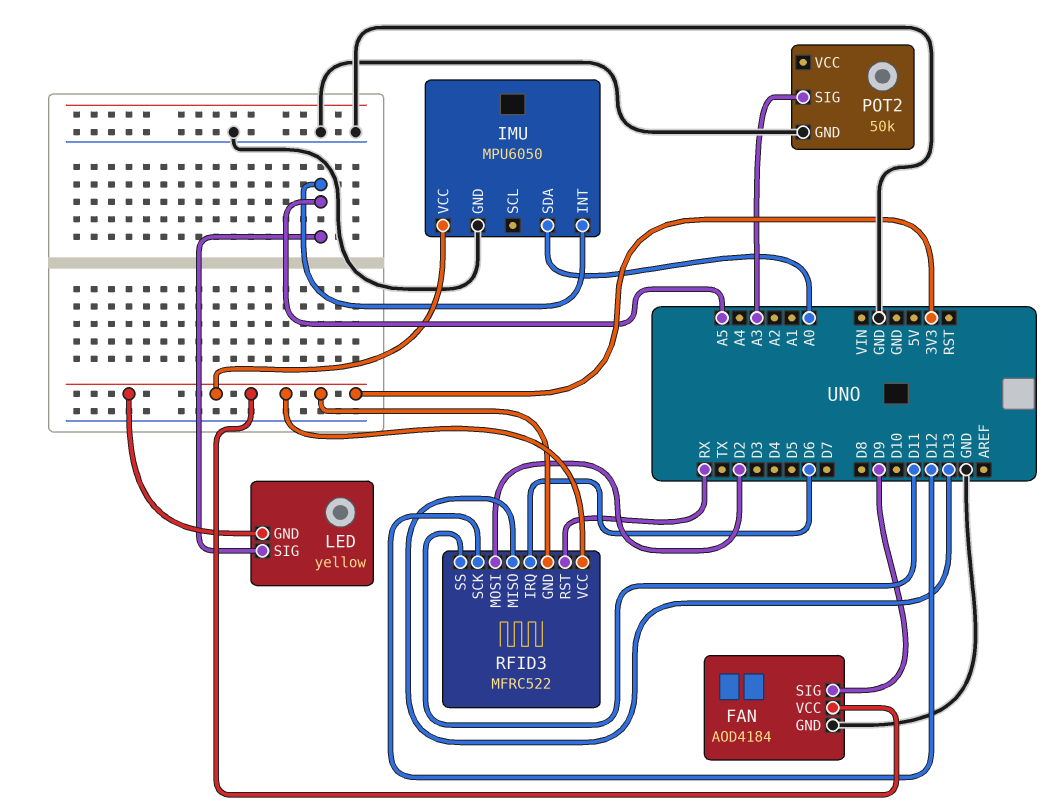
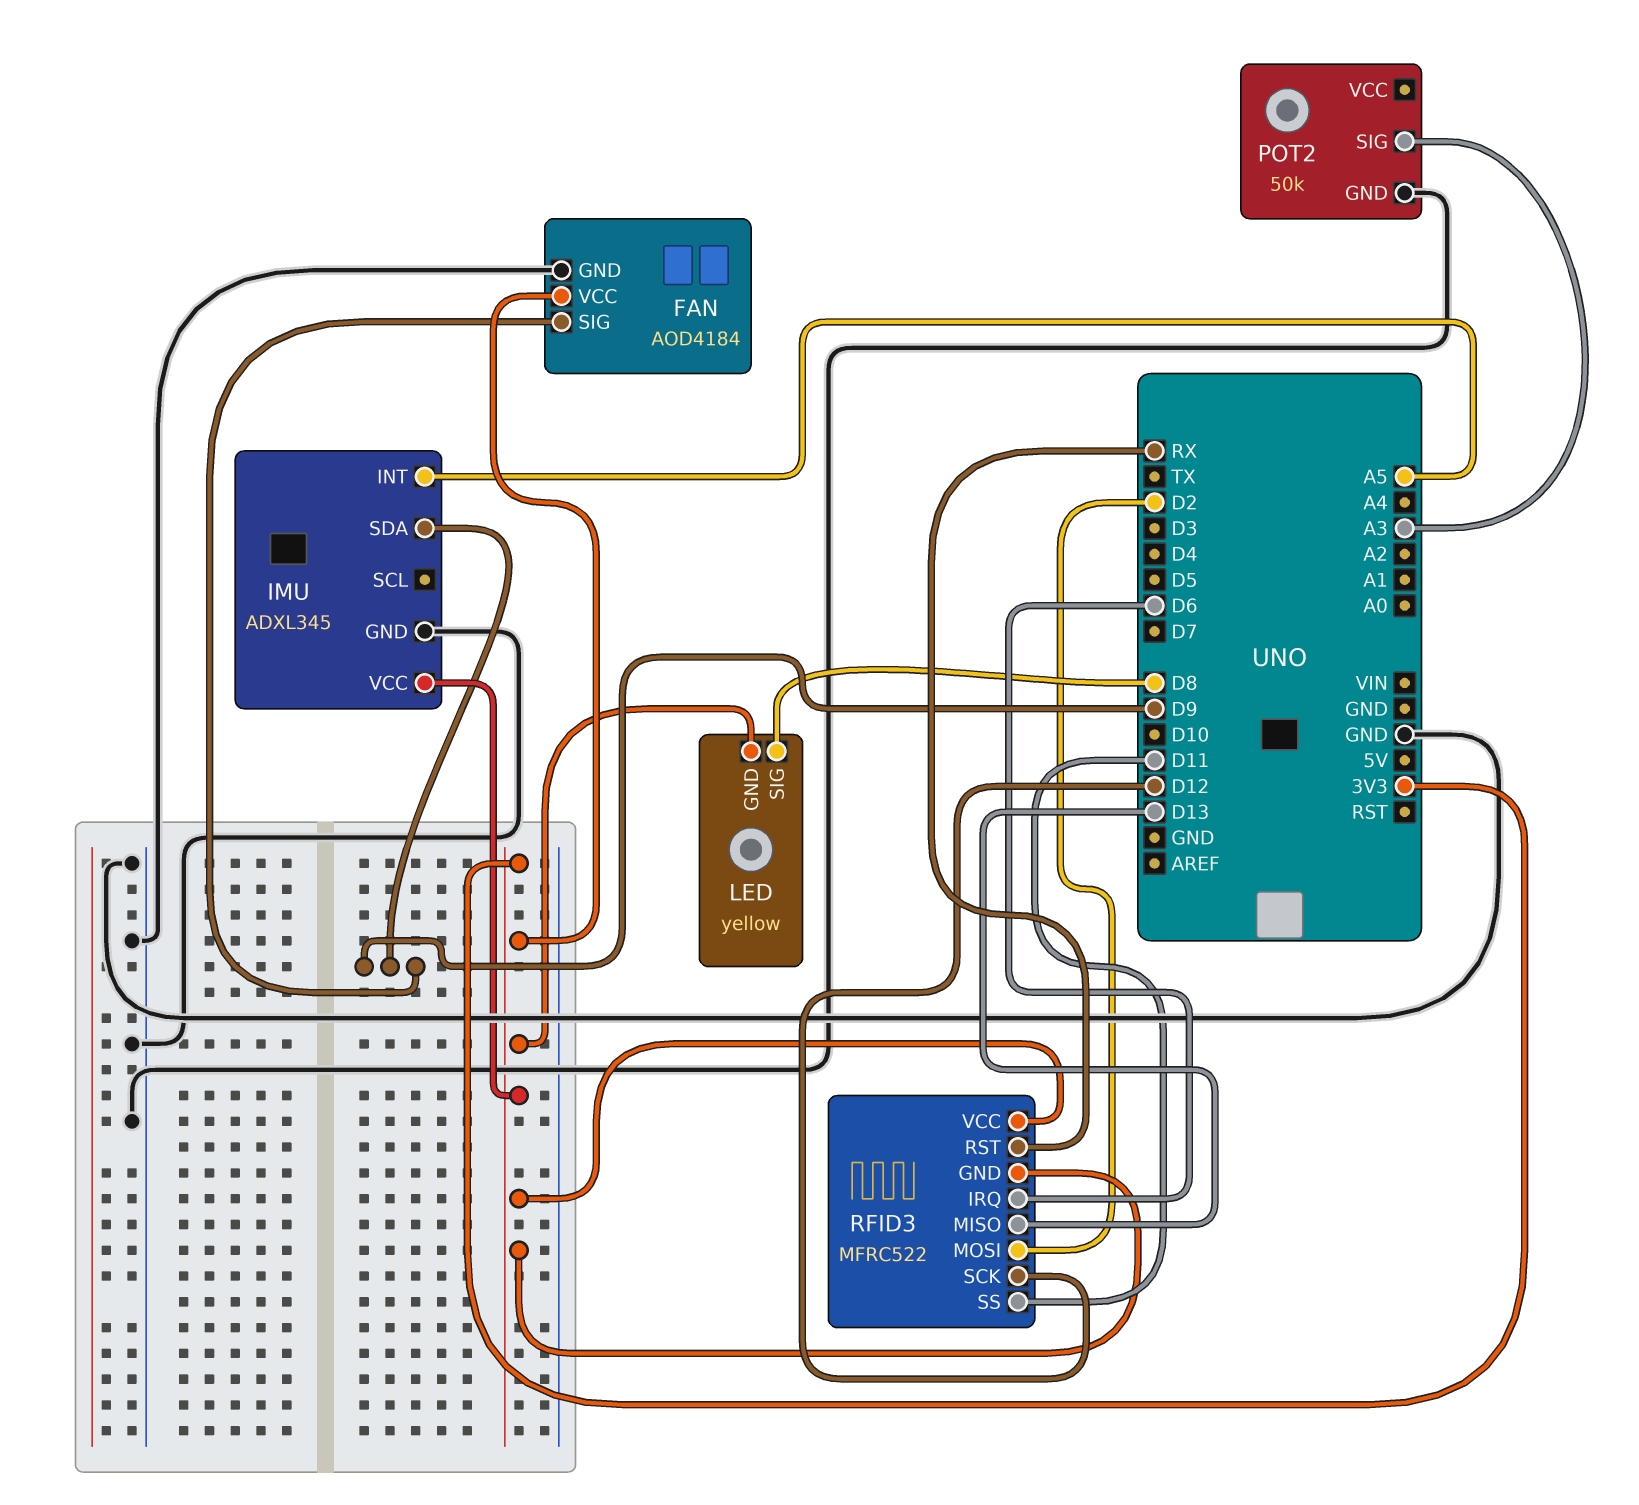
IMU: MPU6050 -> ADXL345
IMU pin SDA: A0 -> D9
LED pin SIG: A5 -> D8

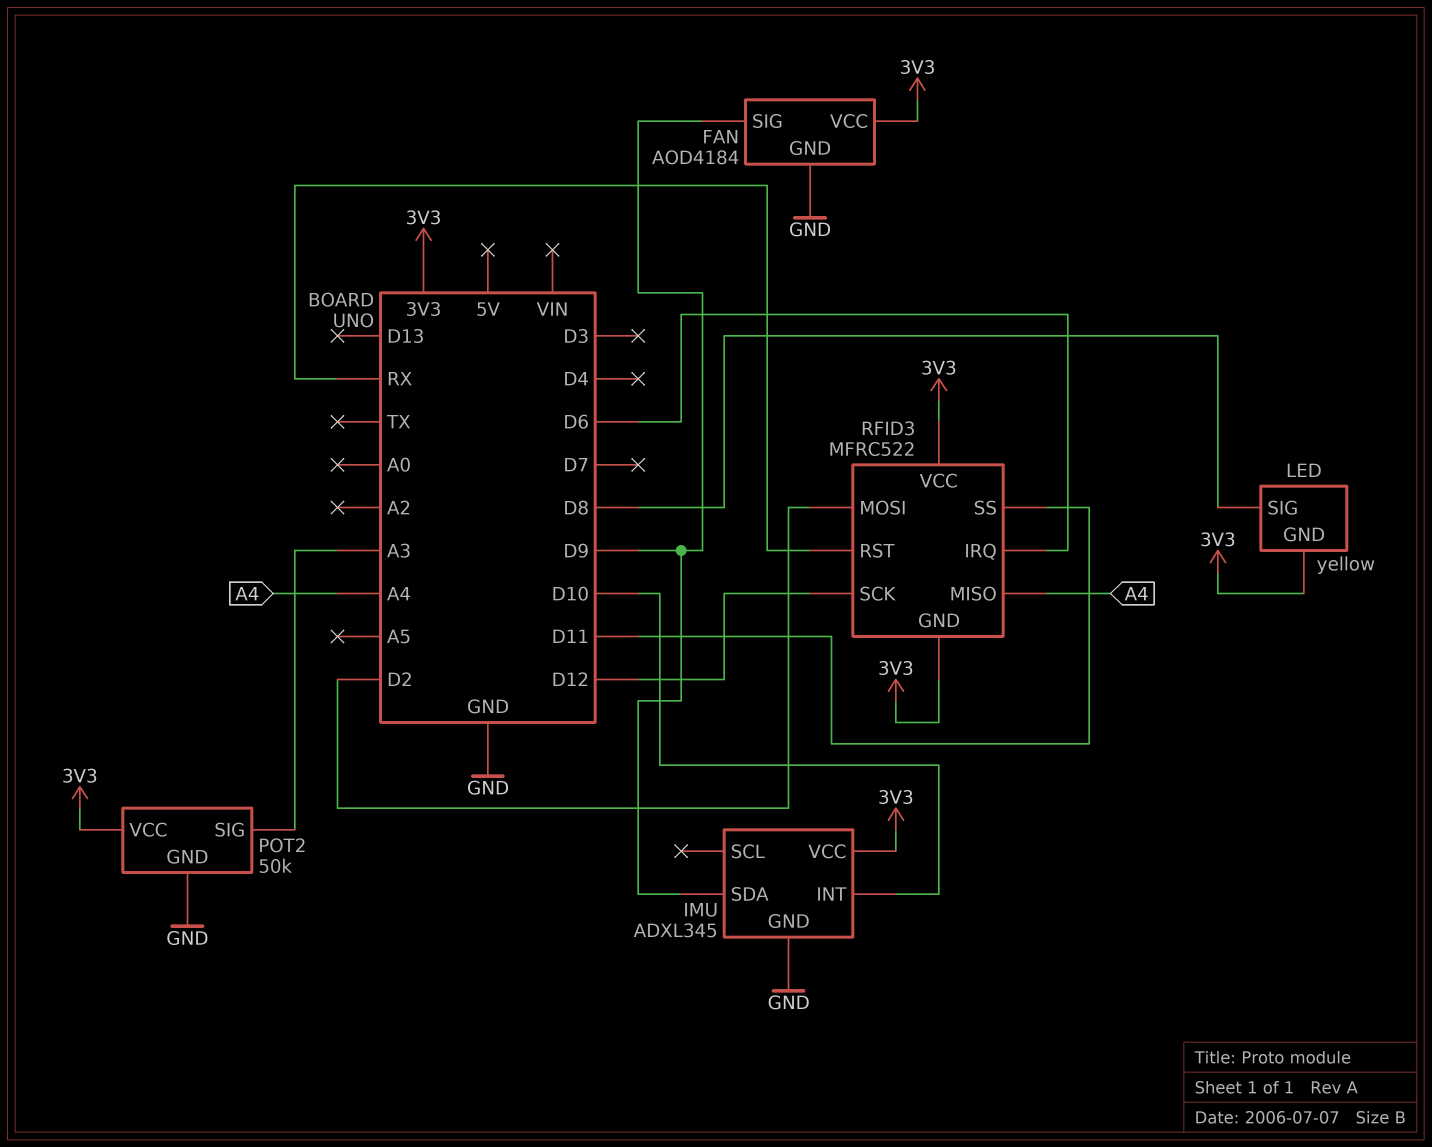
IMU pin INT: A5 -> D10
POT2 pin VCC: none -> 3V3
RFID3 pin MISO: D13 -> A4

